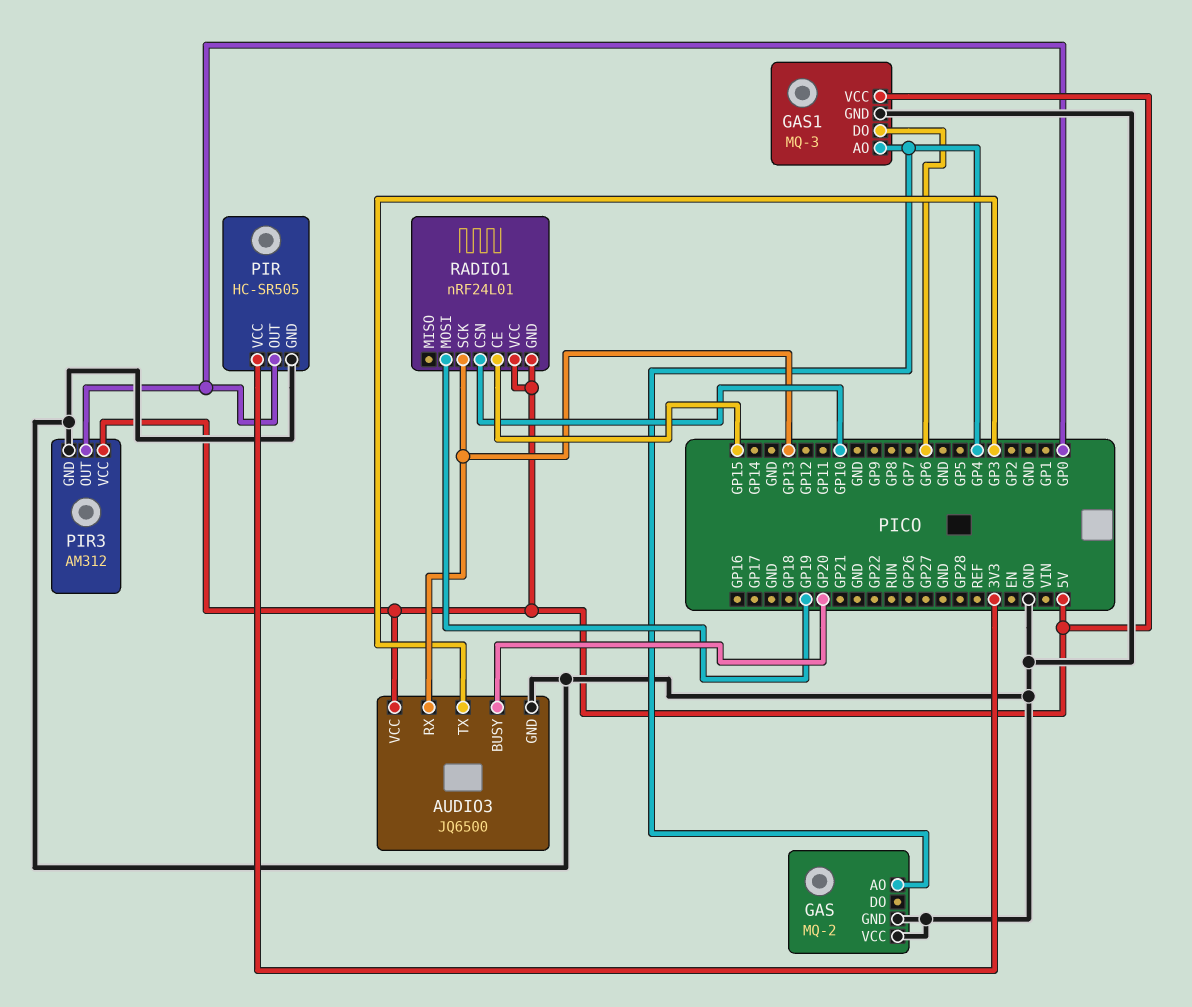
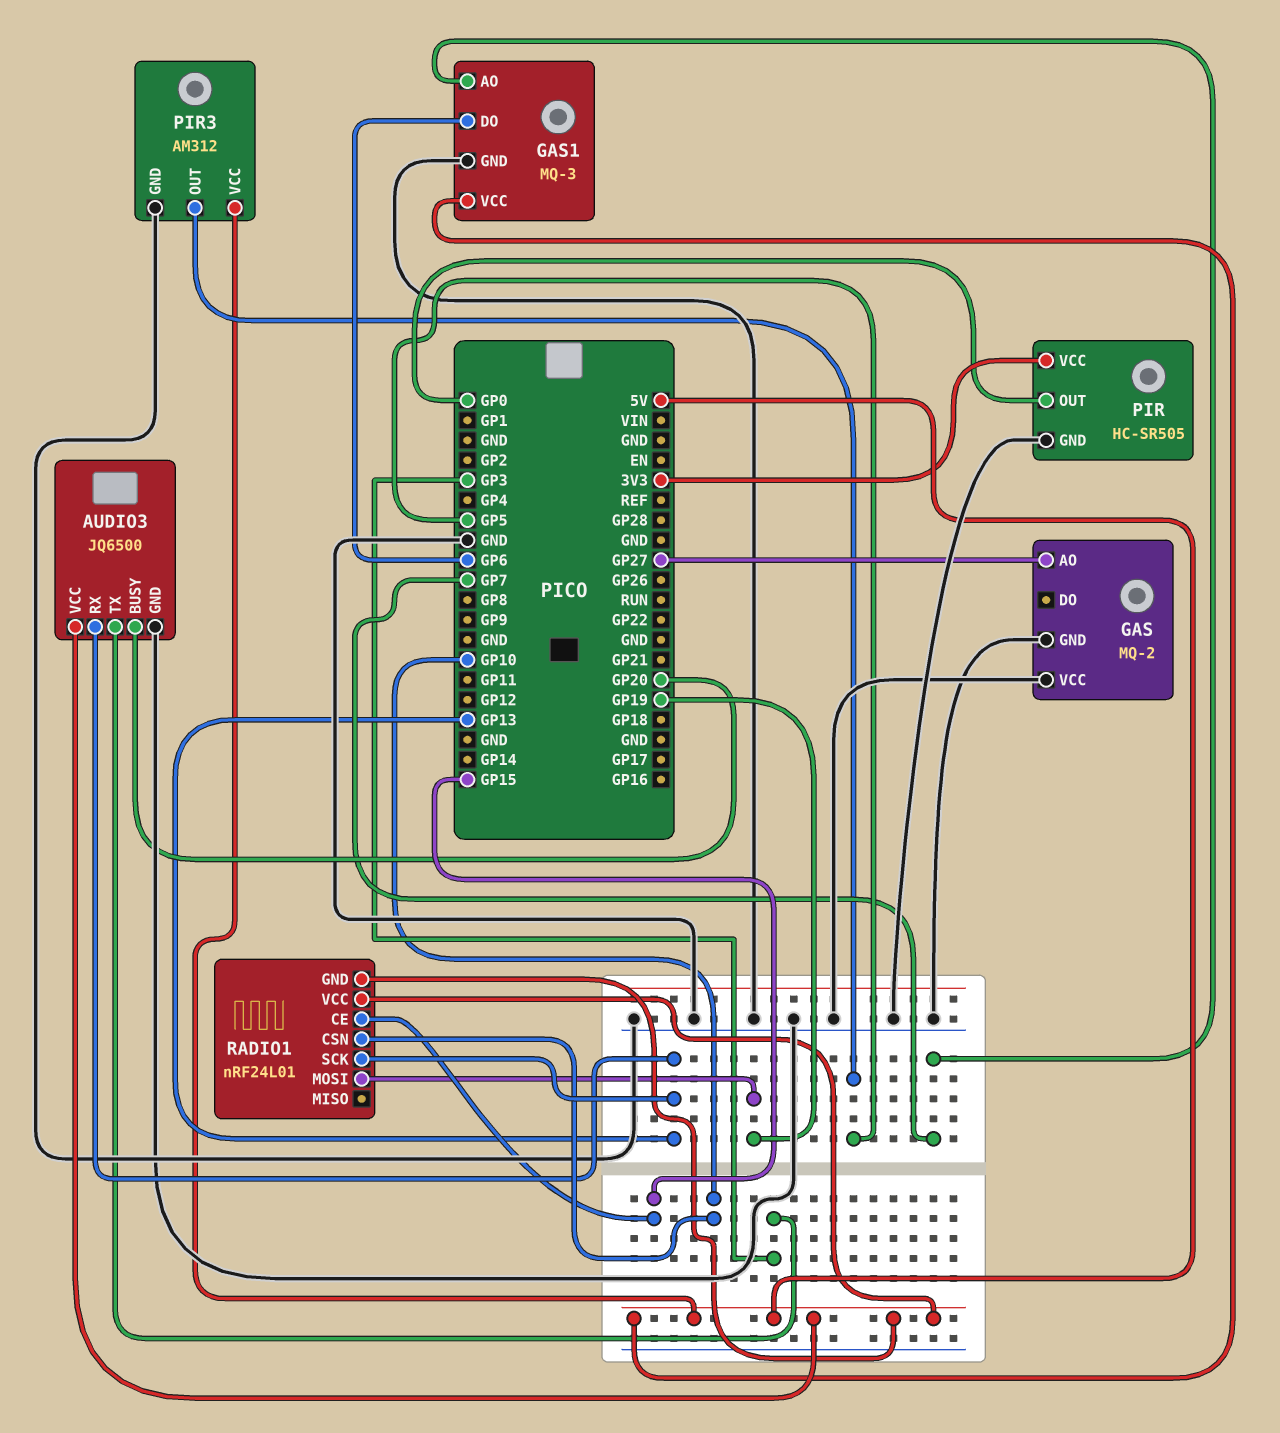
GAS pin AO: GP4 -> GP27
GAS1 pin AO: GP4 -> GP7
PIR3 pin OUT: GP0 -> GP5

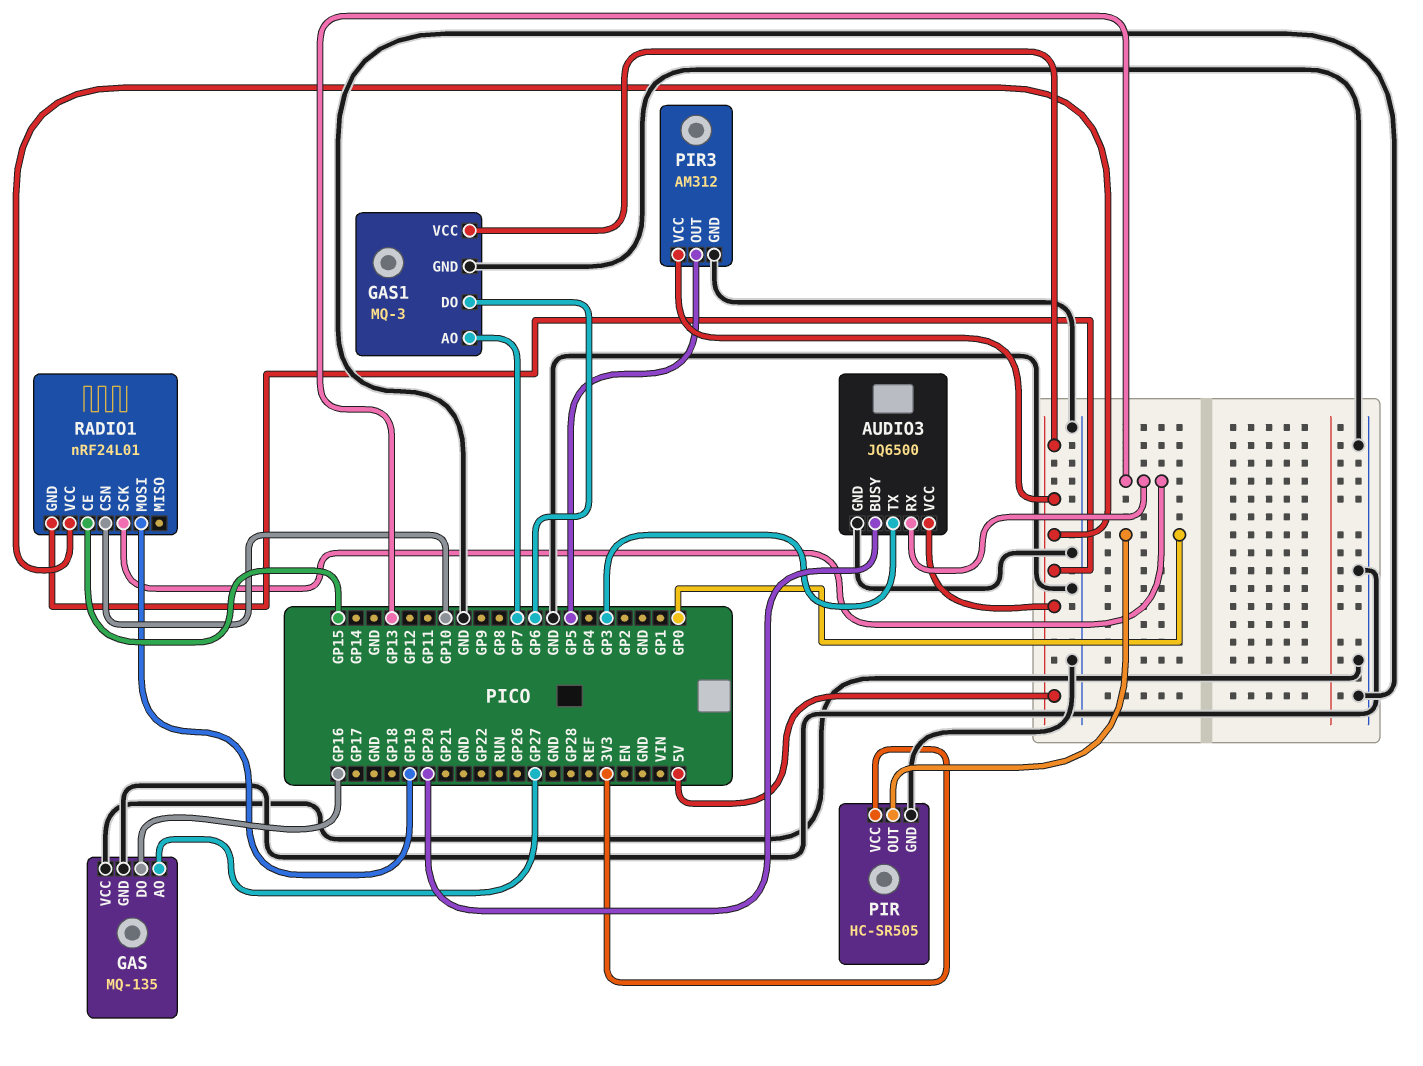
GAS: MQ-2 -> MQ-135
GAS pin DO: none -> GP16

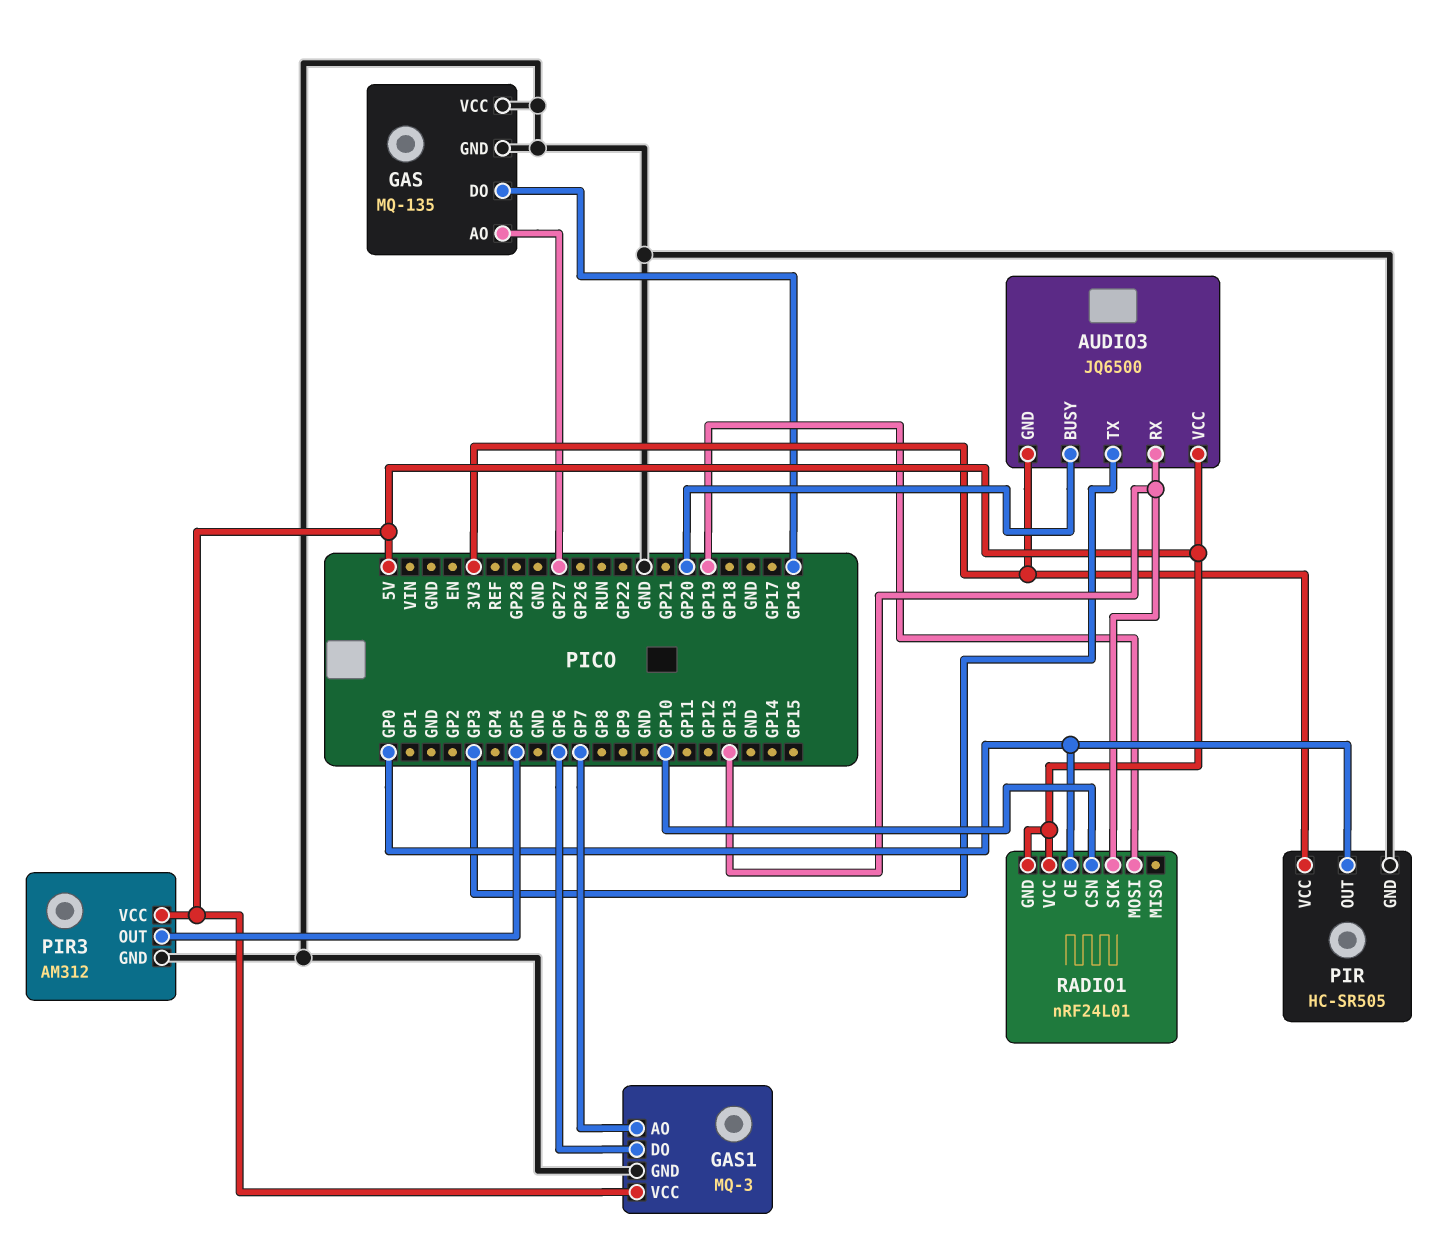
AUDIO3 pin GND: GND -> 3V3
RADIO1 pin CE: GP15 -> GP0

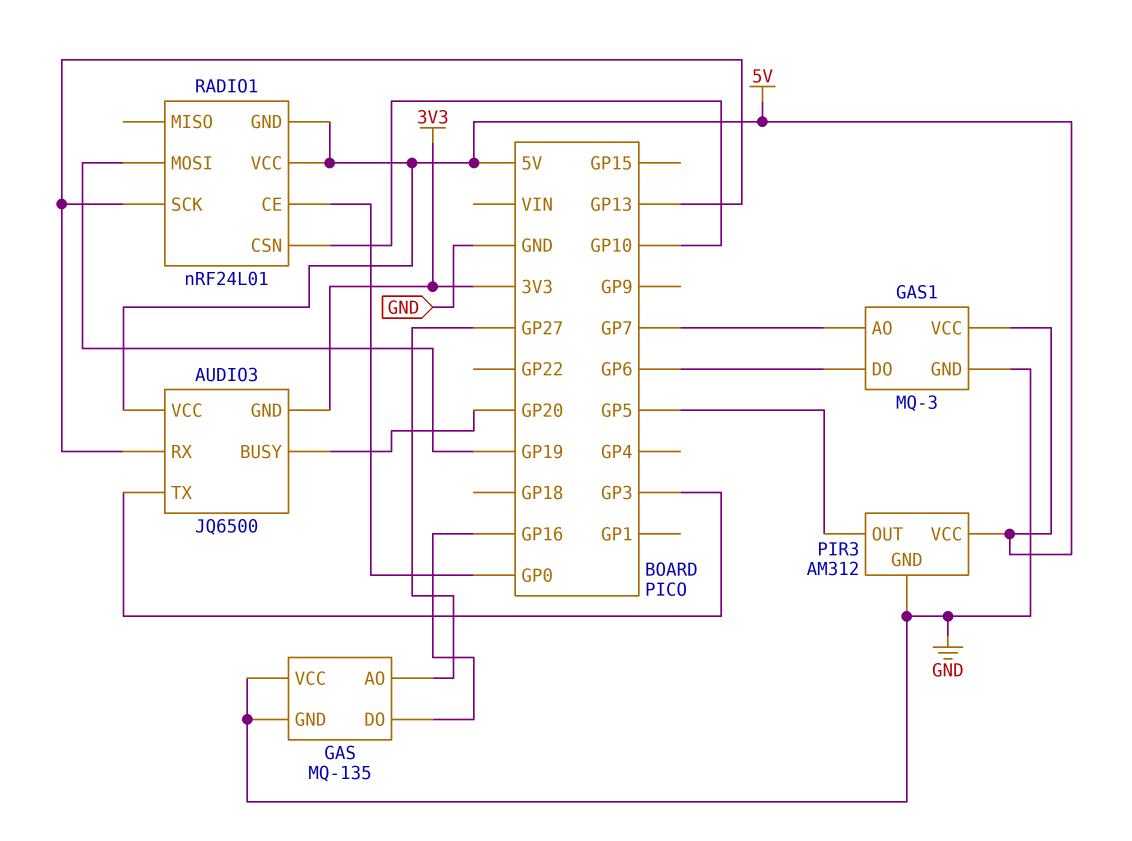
PIR: HC-SR505 -> none
PIR pin GND: GND -> none
PIR pin OUT: GP0 -> none
PIR pin VCC: 3V3 -> none

